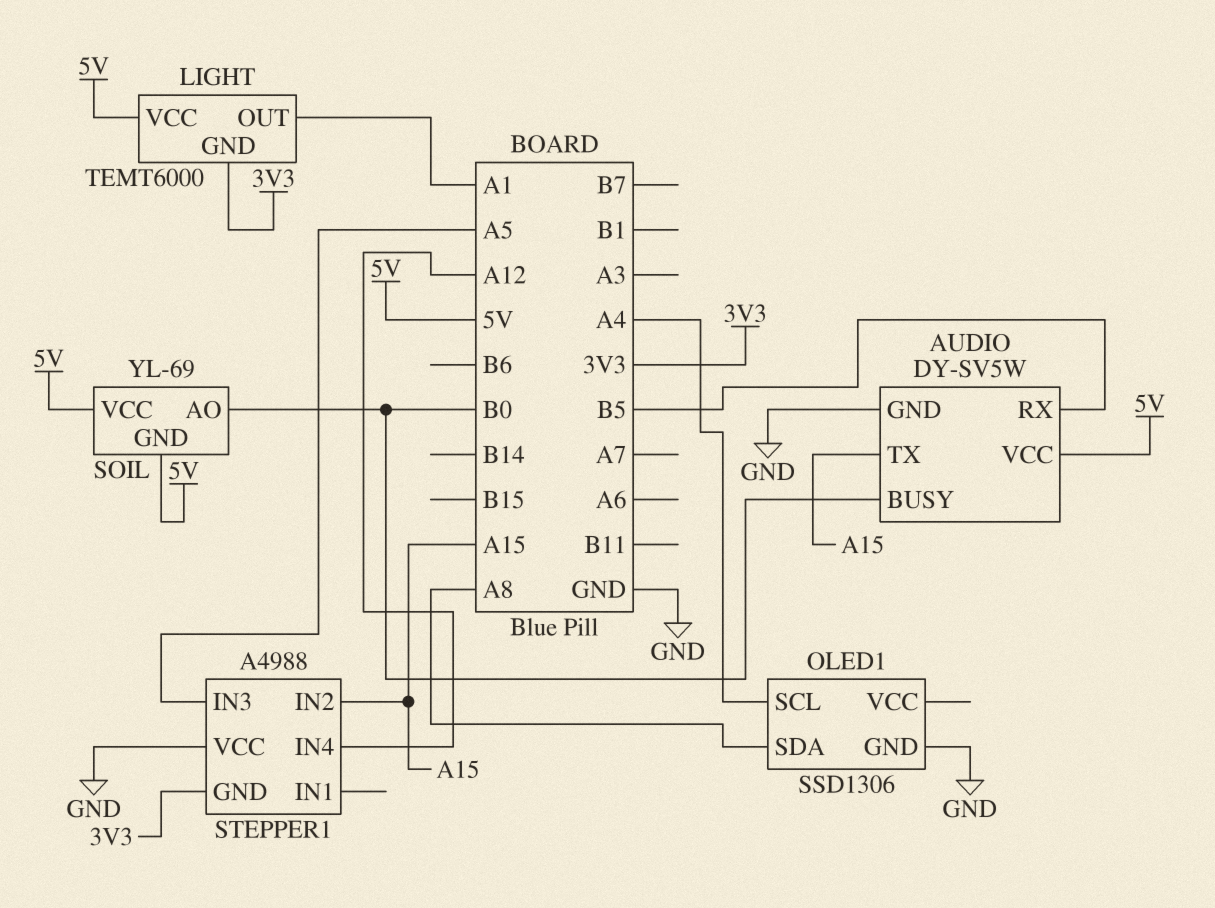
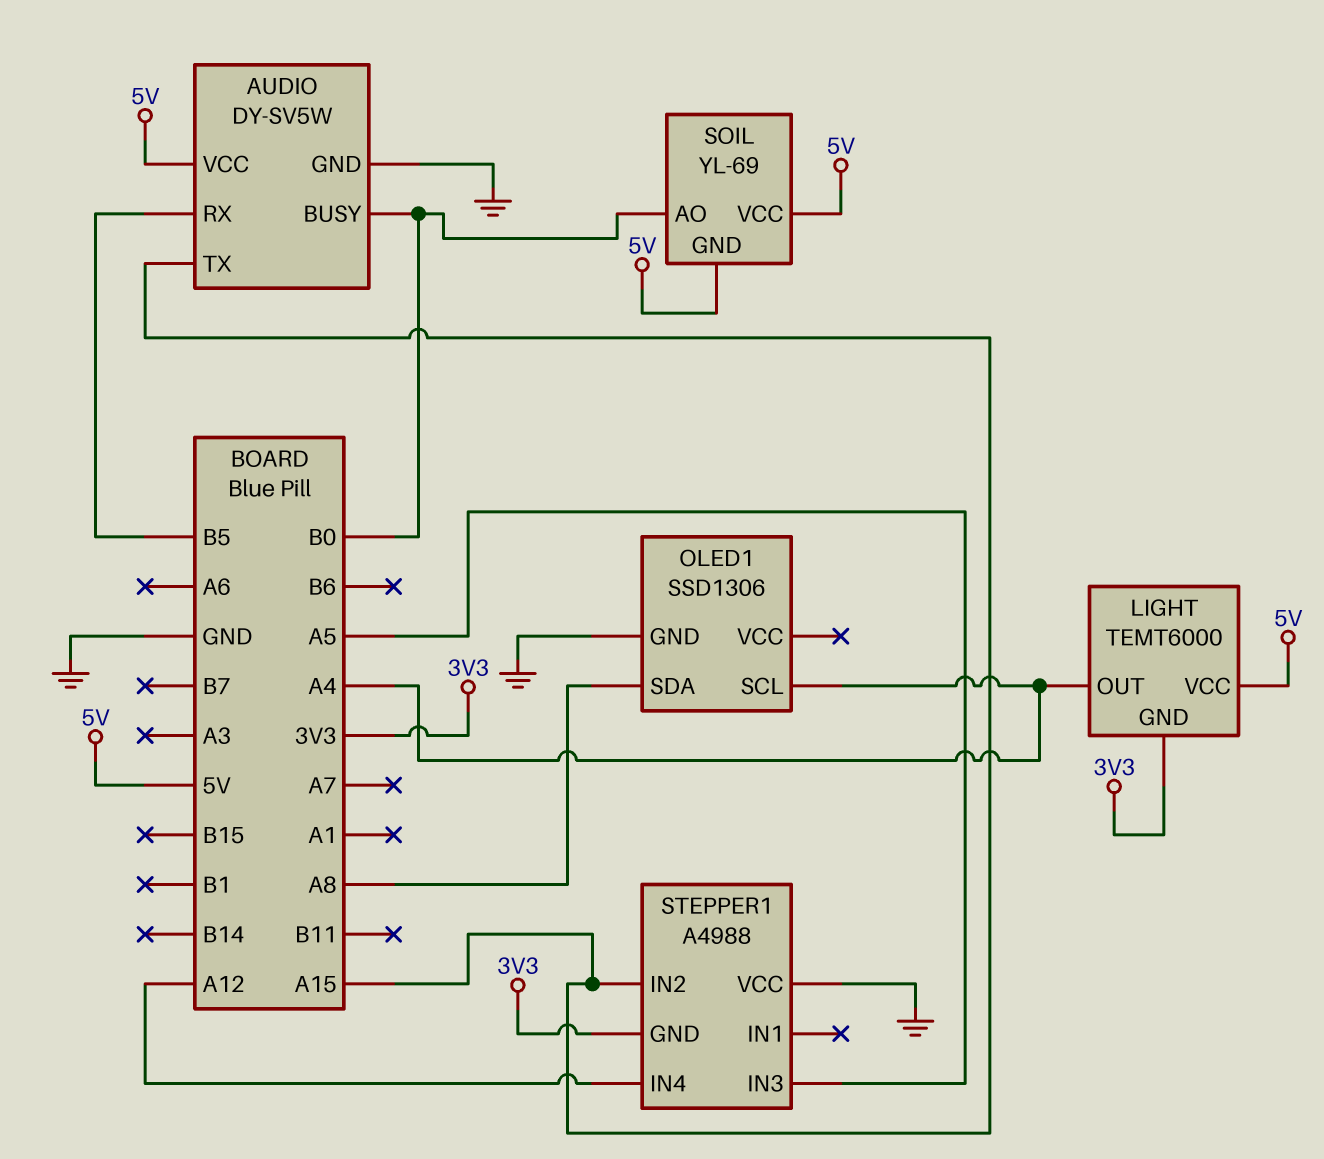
LIGHT pin OUT: A1 -> A4

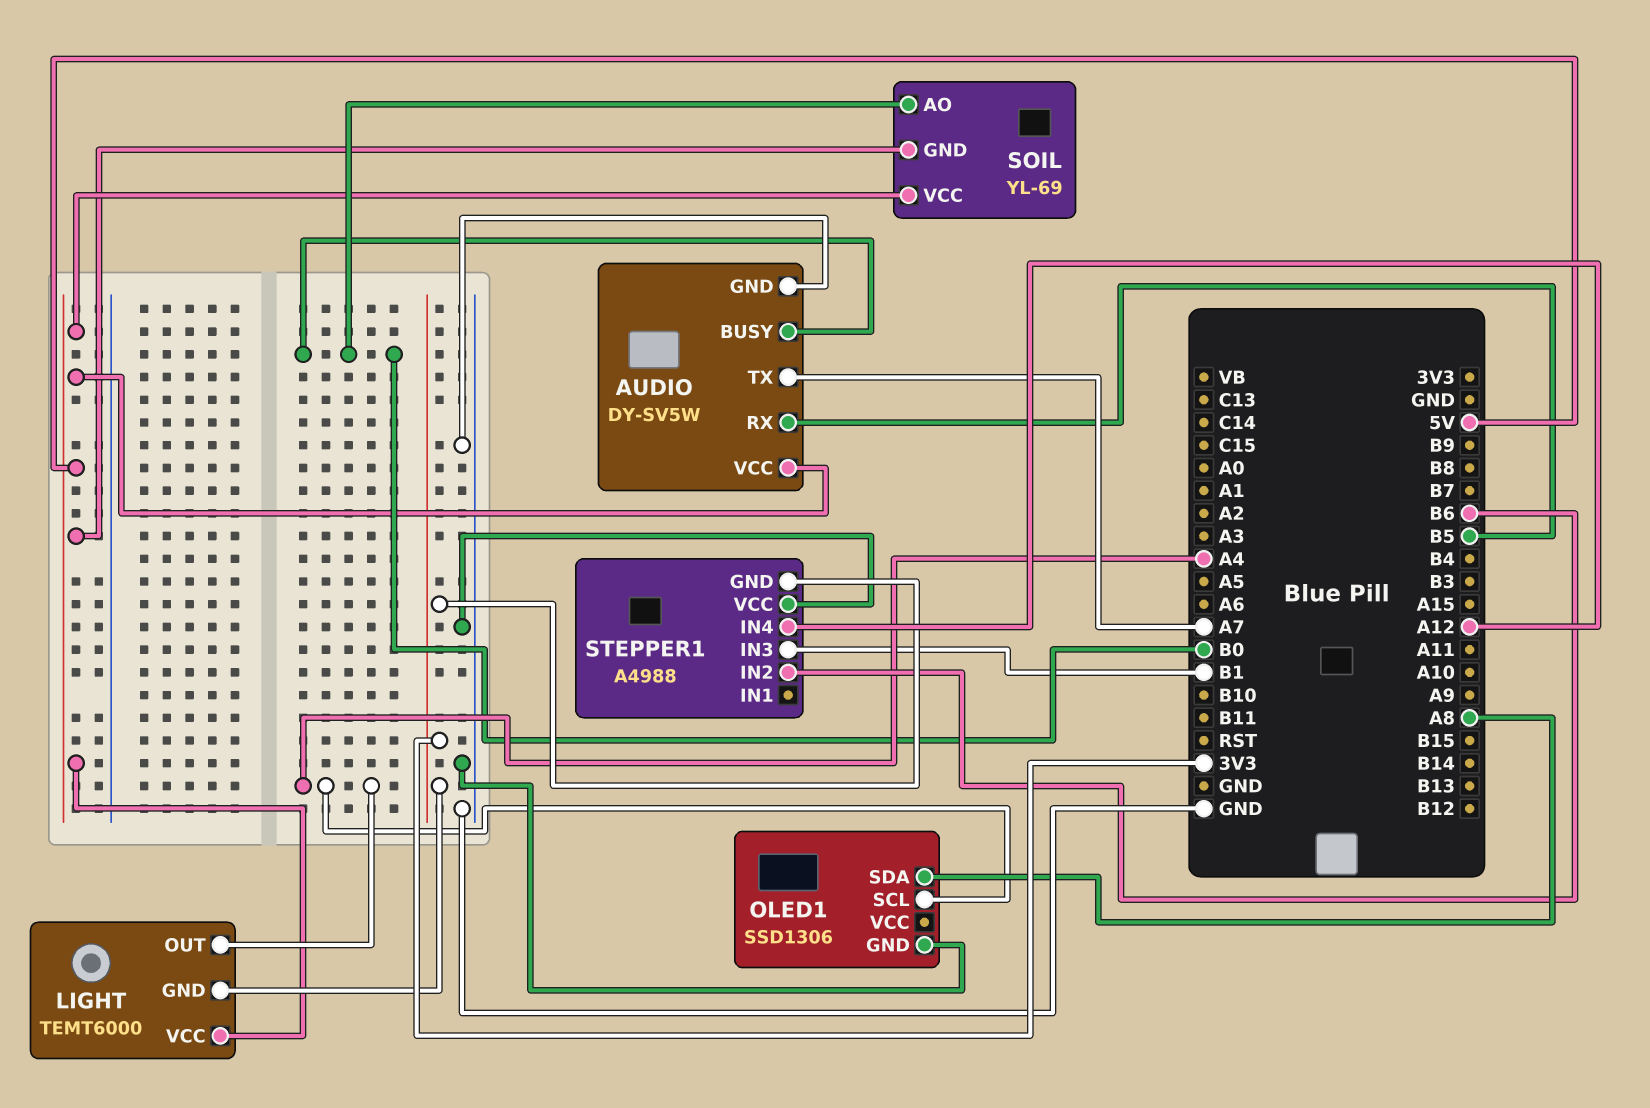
AUDIO pin TX: A15 -> A7
STEPPER1 pin IN2: A15 -> B6
STEPPER1 pin IN3: A5 -> B1

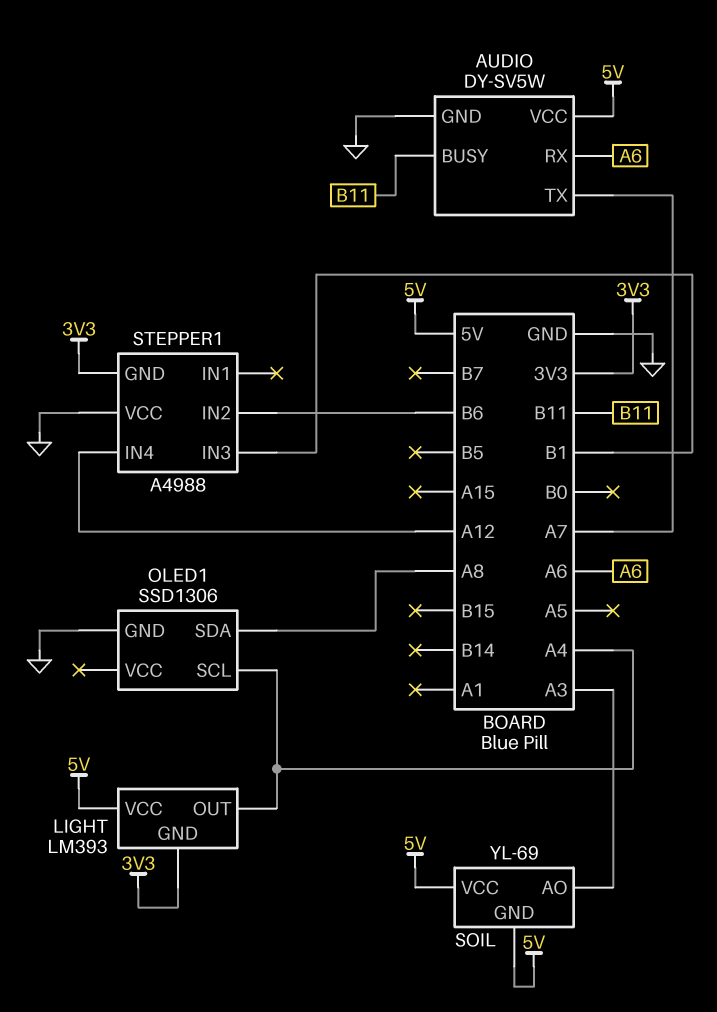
AUDIO pin BUSY: B0 -> B11
AUDIO pin RX: B5 -> A6
LIGHT: TEMT6000 -> LM393
SOIL pin AO: B0 -> A3

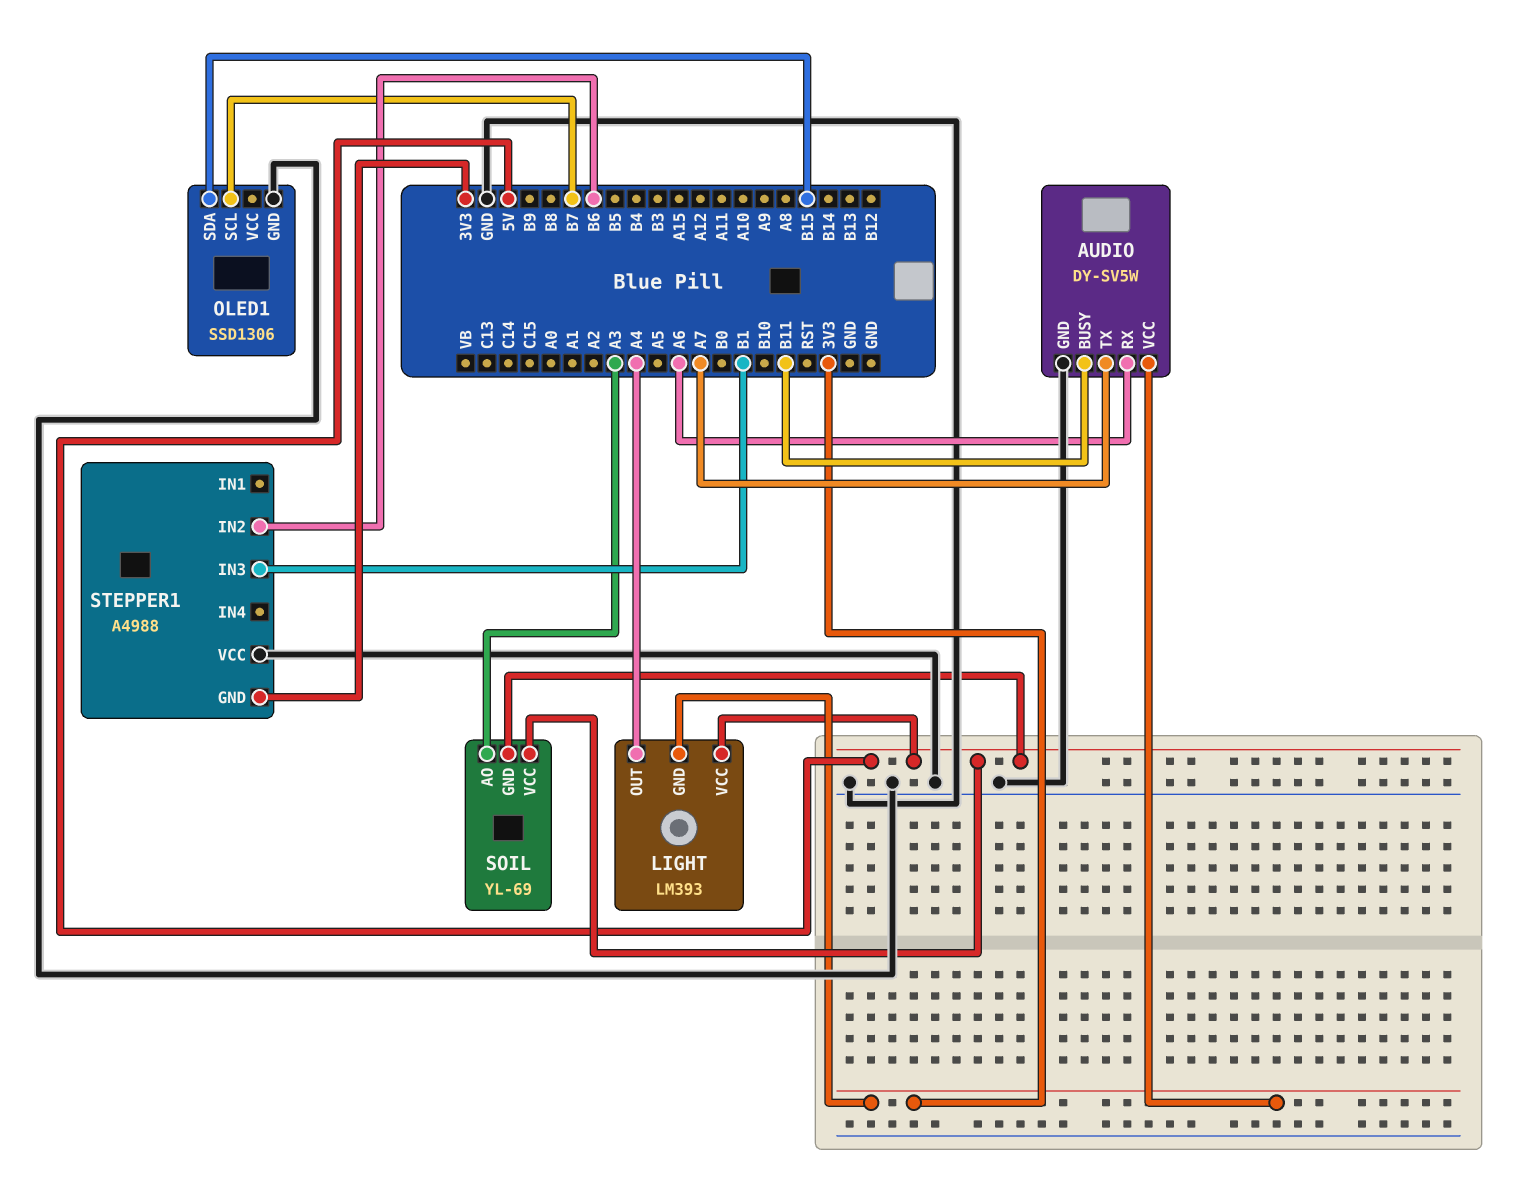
AUDIO pin VCC: 5V -> 3V3
OLED1 pin SCL: A4 -> B7
OLED1 pin SDA: A8 -> B15
STEPPER1 pin IN4: A12 -> none

